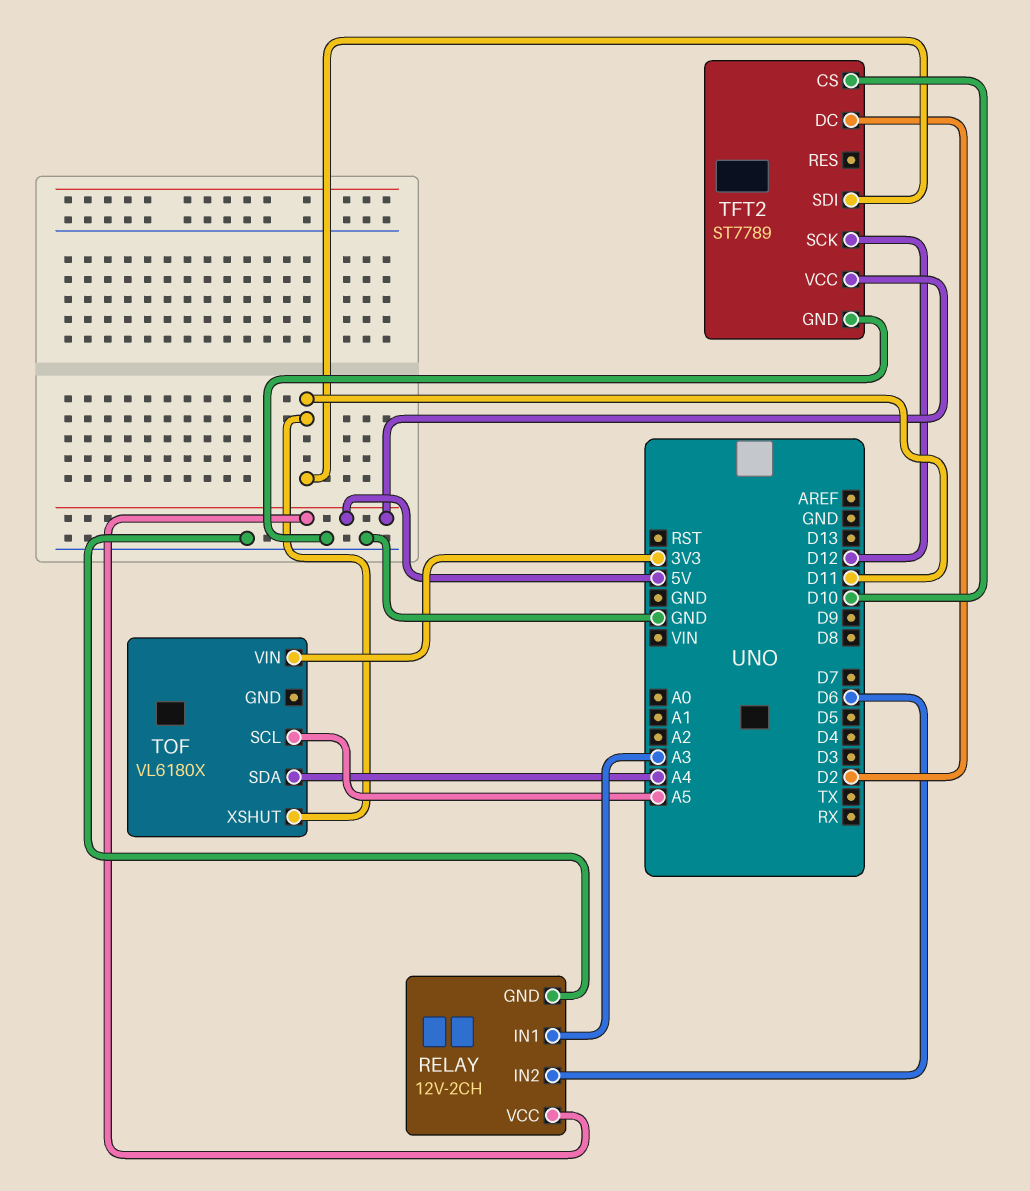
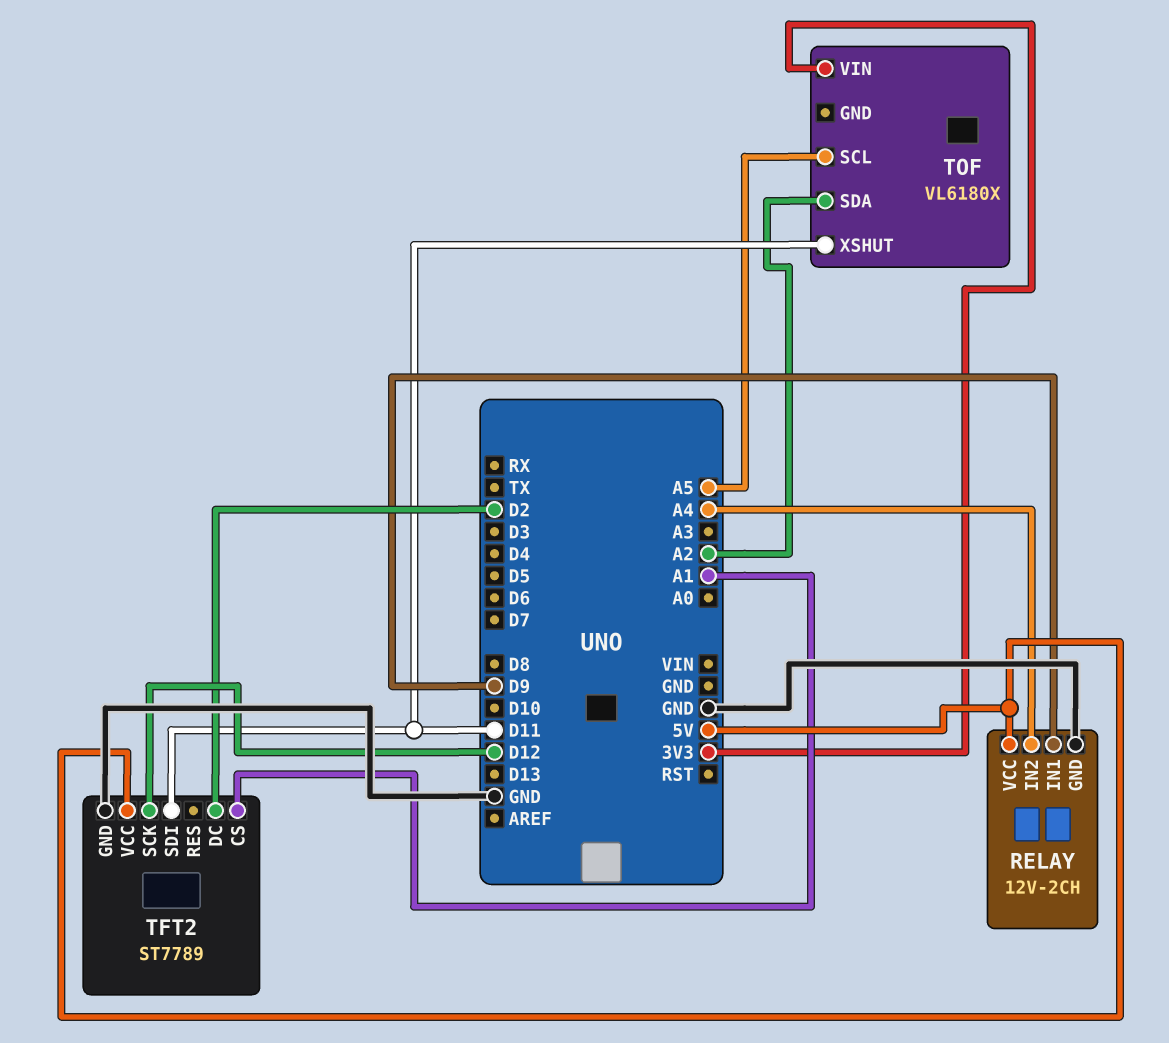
RELAY pin IN1: A3 -> D9
RELAY pin IN2: D6 -> A4
TFT2 pin CS: D10 -> A1
TOF pin SDA: A4 -> A2

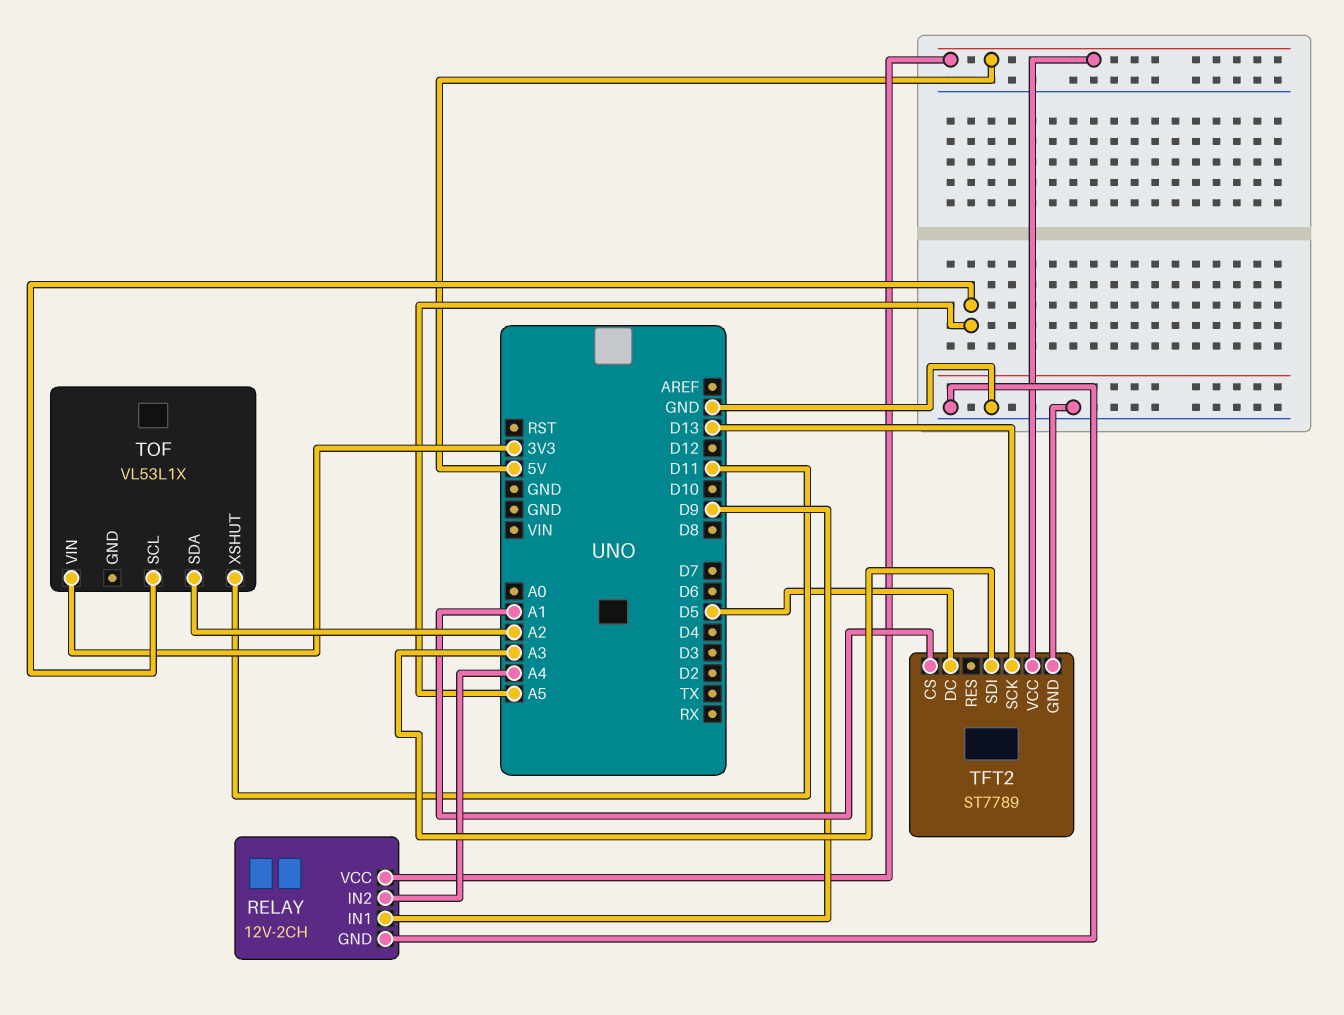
TFT2 pin DC: D2 -> D5
TFT2 pin SCK: D12 -> D13
TFT2 pin SDI: D11 -> A3
TOF: VL6180X -> VL53L1X

